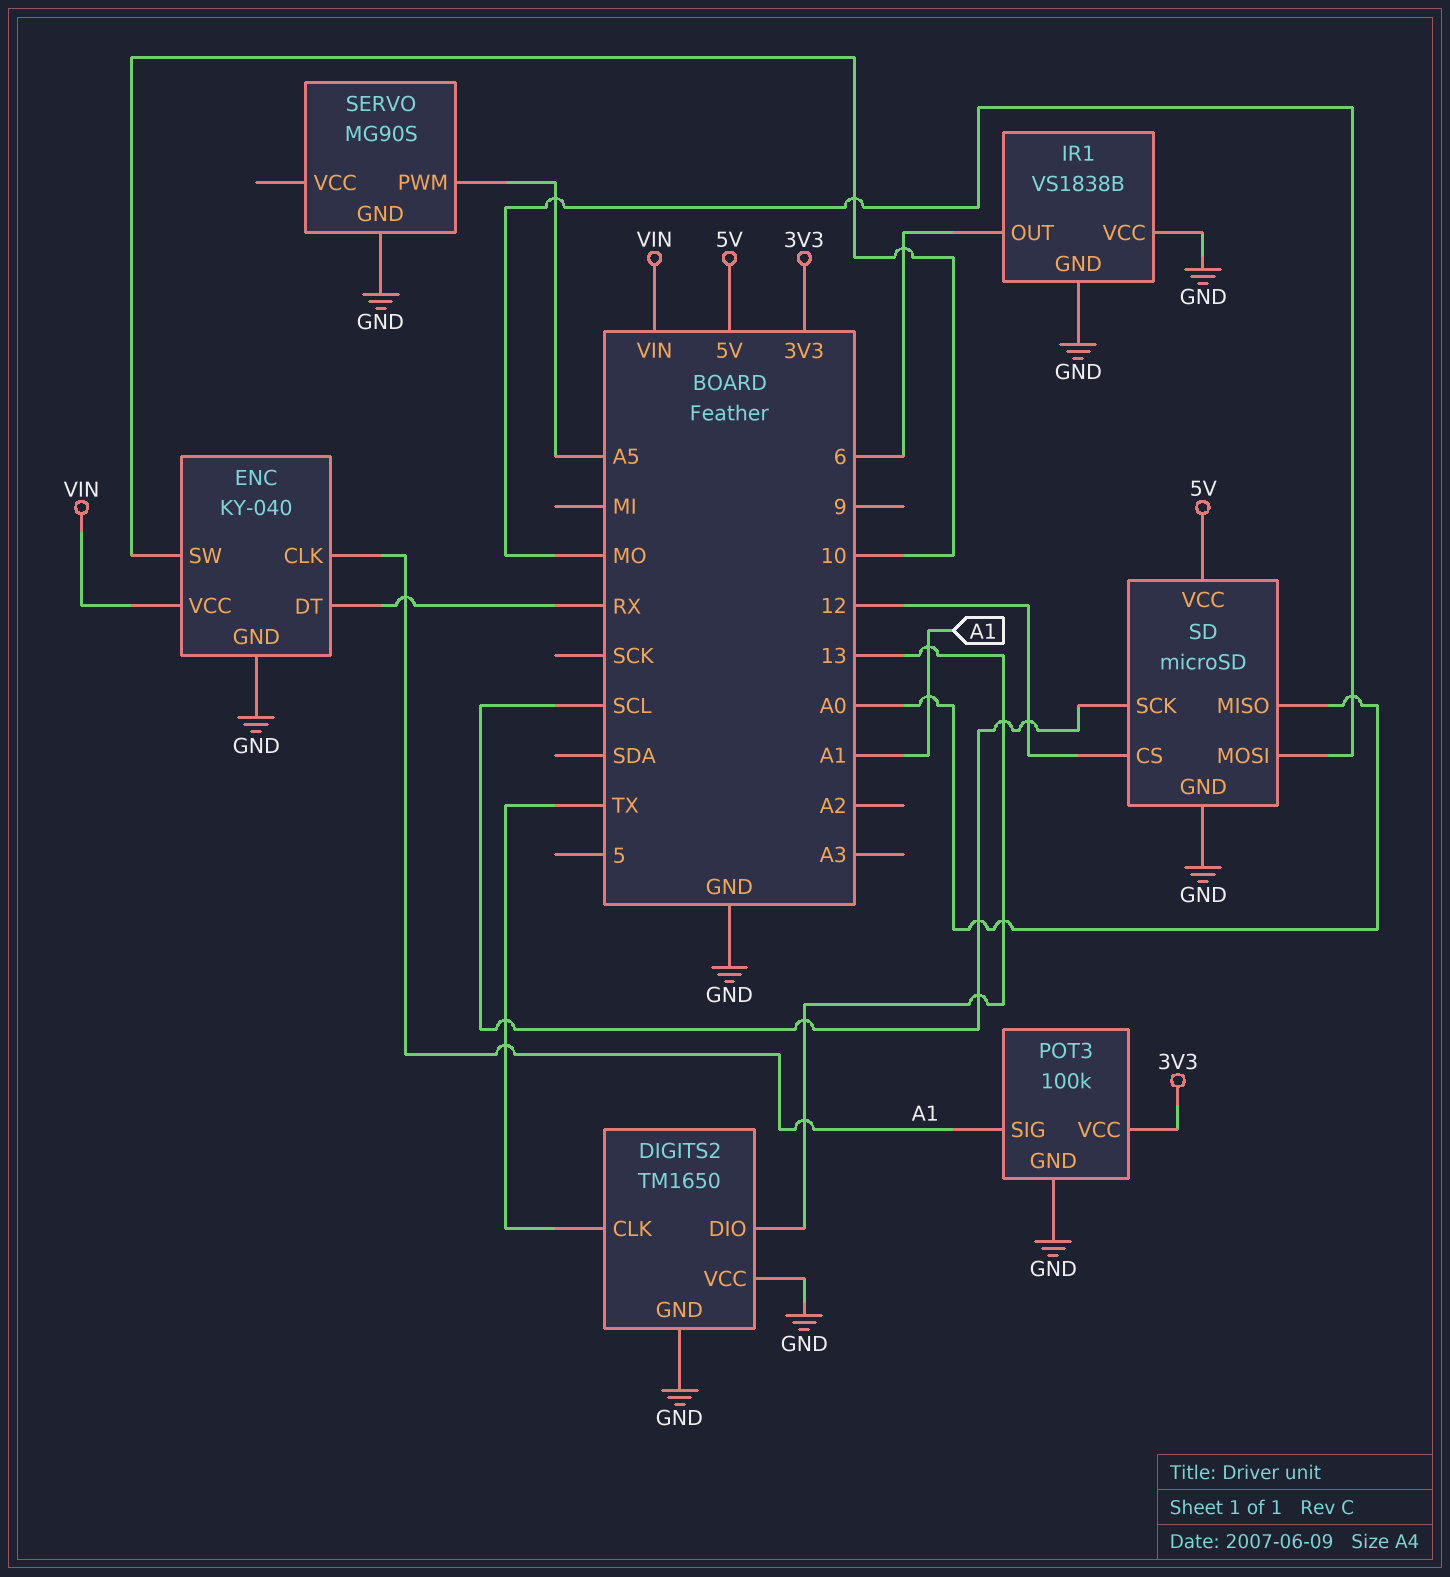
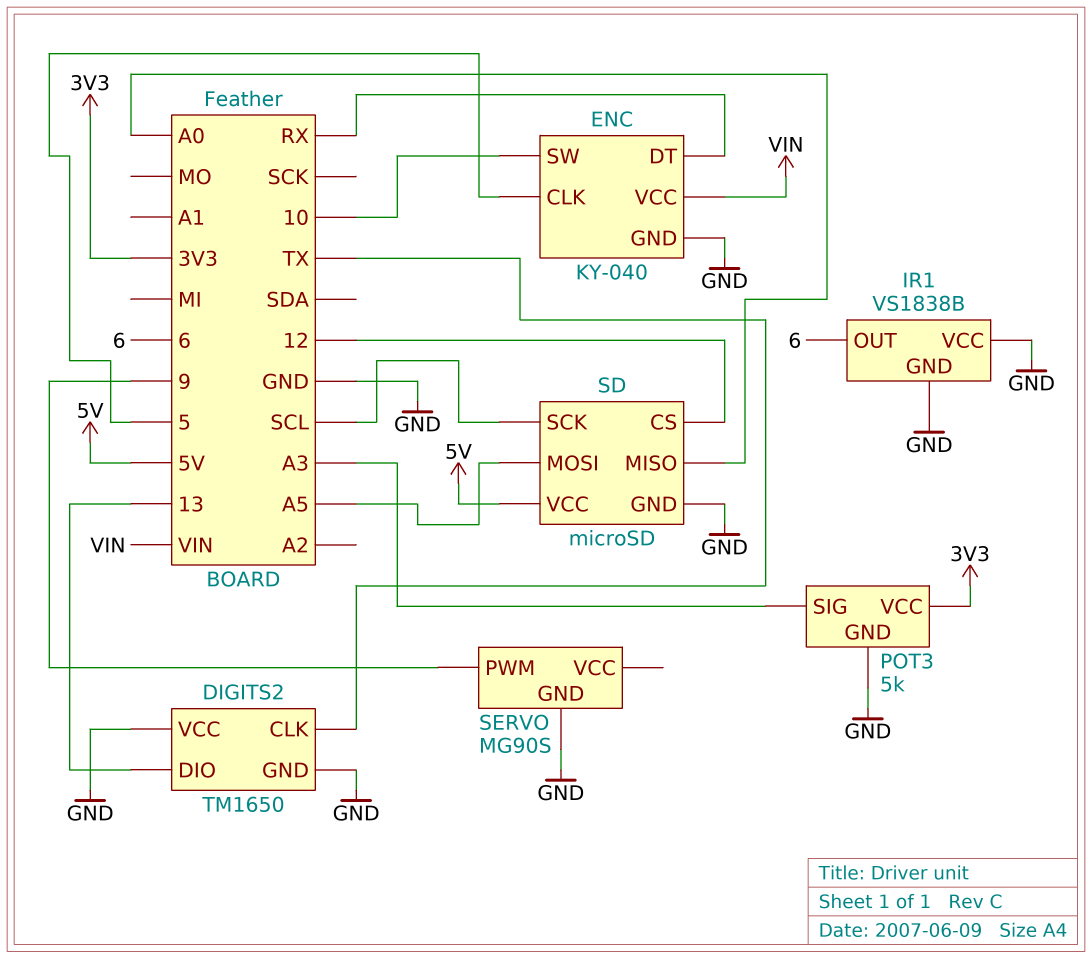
ENC pin CLK: A1 -> 5
POT3: 100k -> 5k
POT3 pin SIG: A1 -> A3
SD pin MOSI: MO -> A5
SERVO pin PWM: A5 -> 9

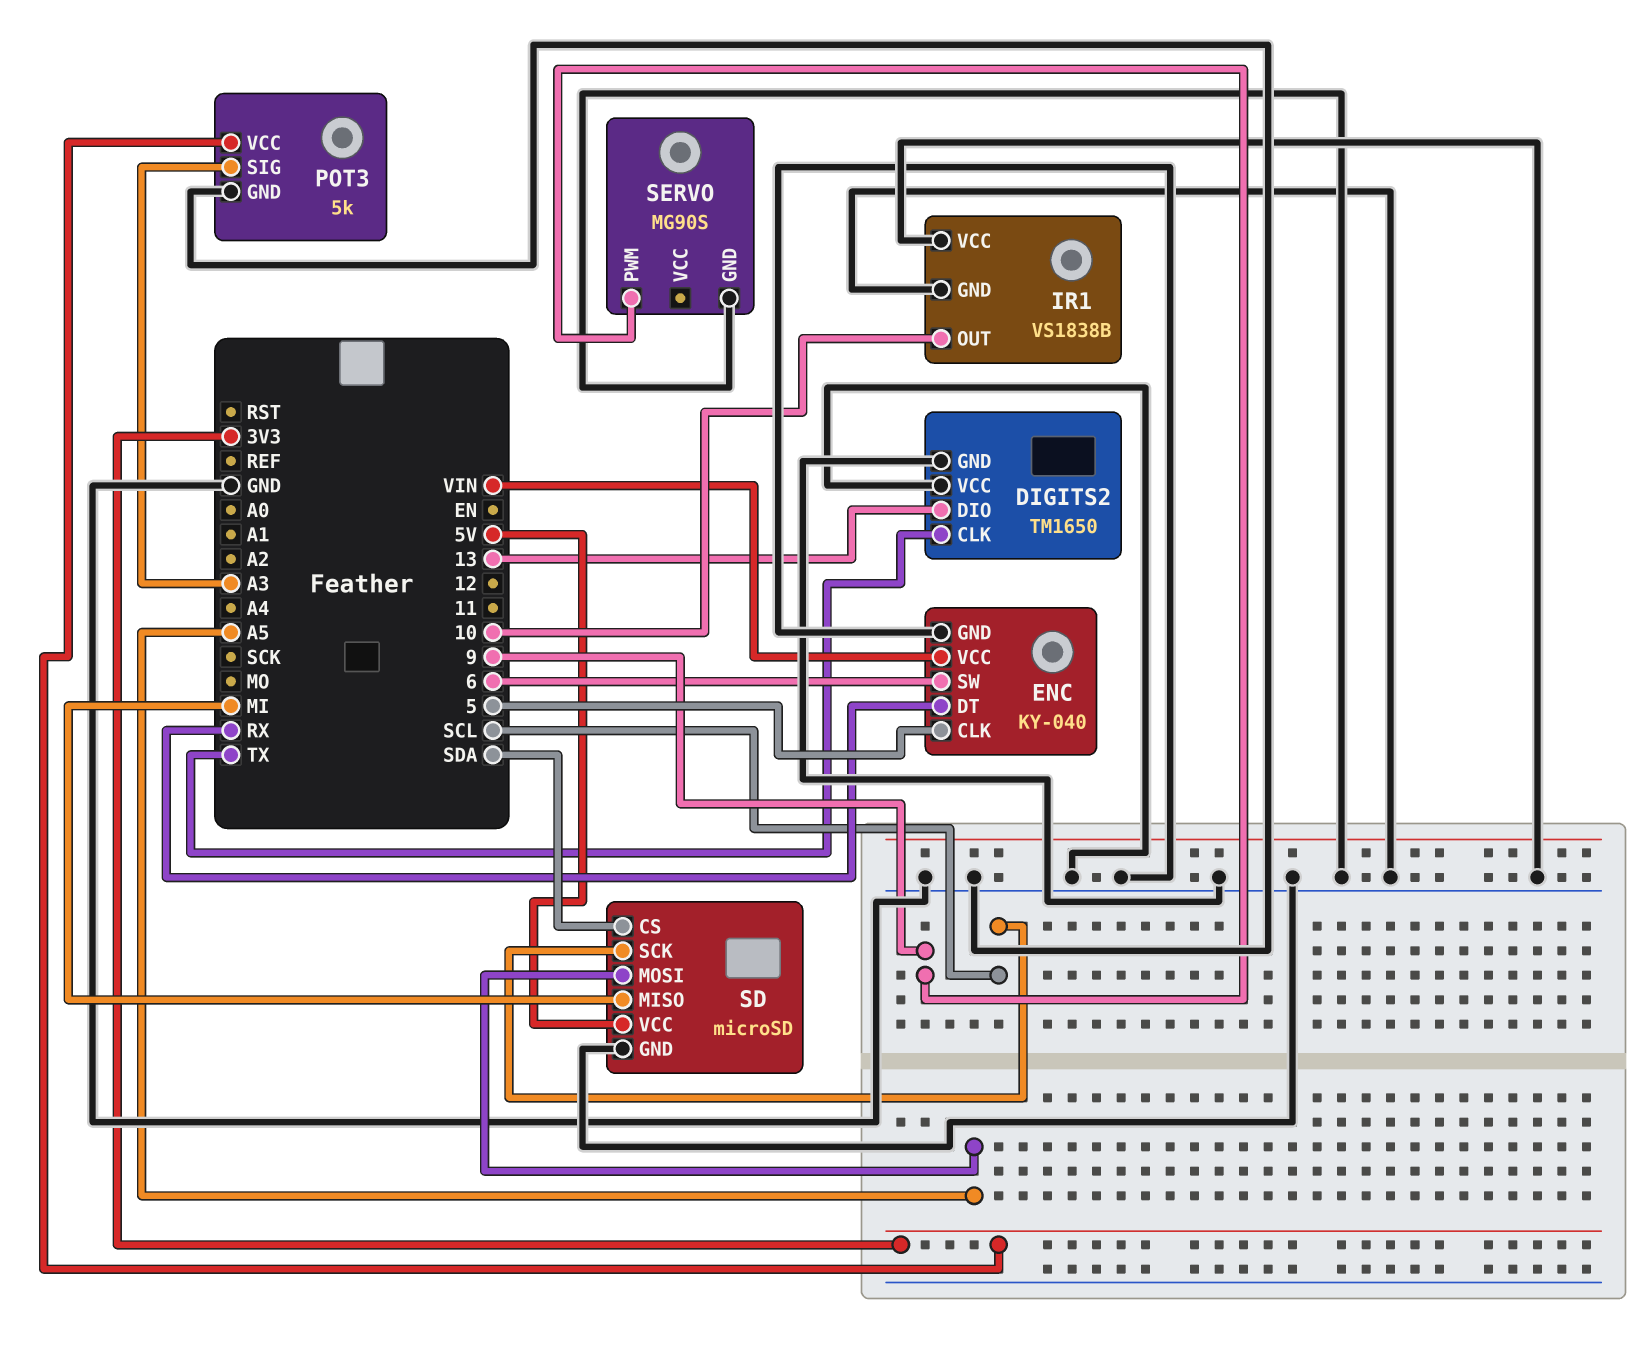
ENC pin SW: 10 -> 6
IR1 pin OUT: 6 -> 10
SD pin CS: 12 -> SDA
SD pin MISO: A0 -> MI

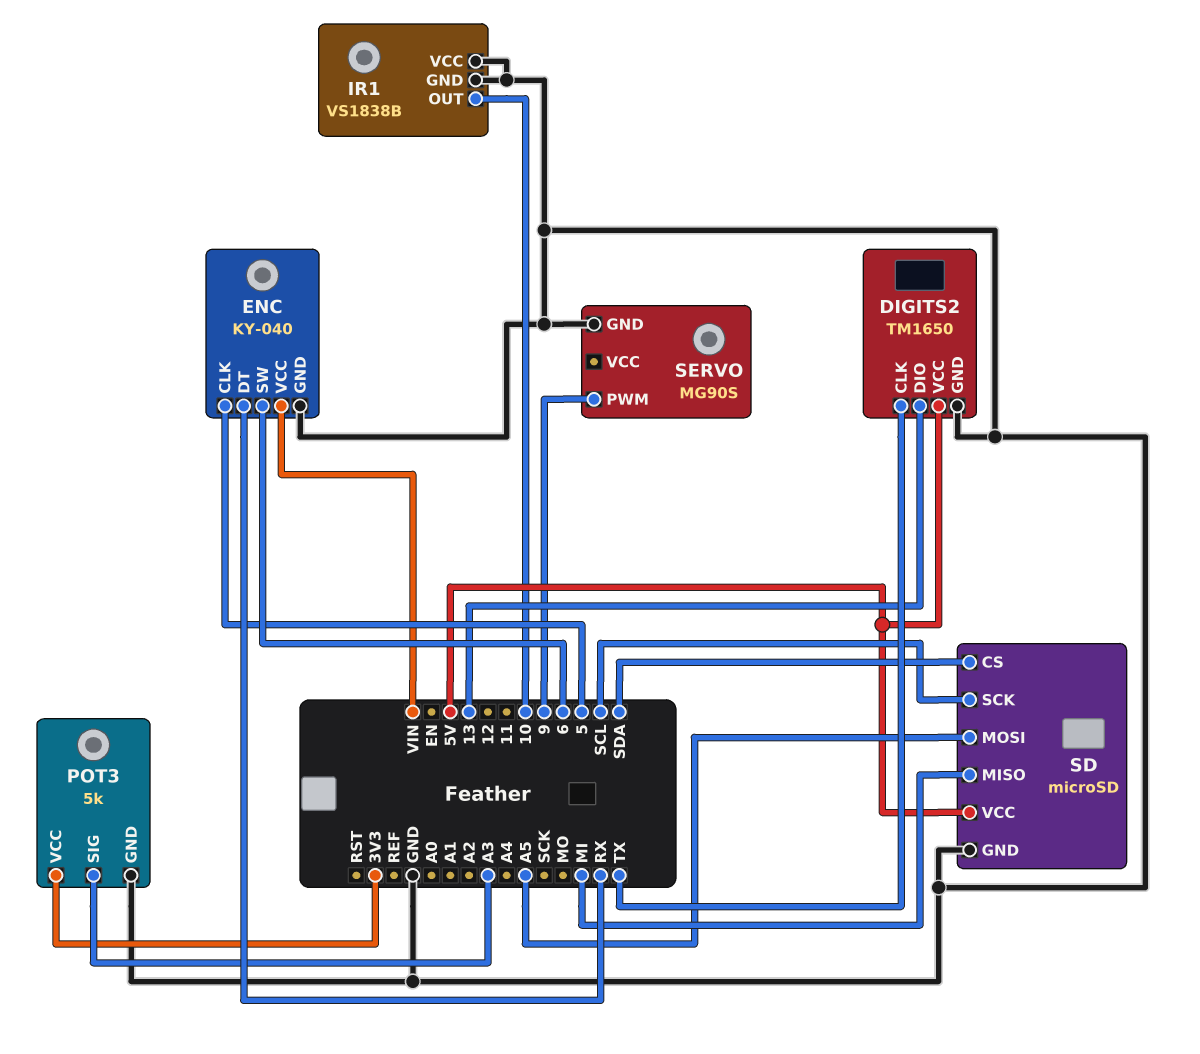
DIGITS2 pin VCC: GND -> 5V

